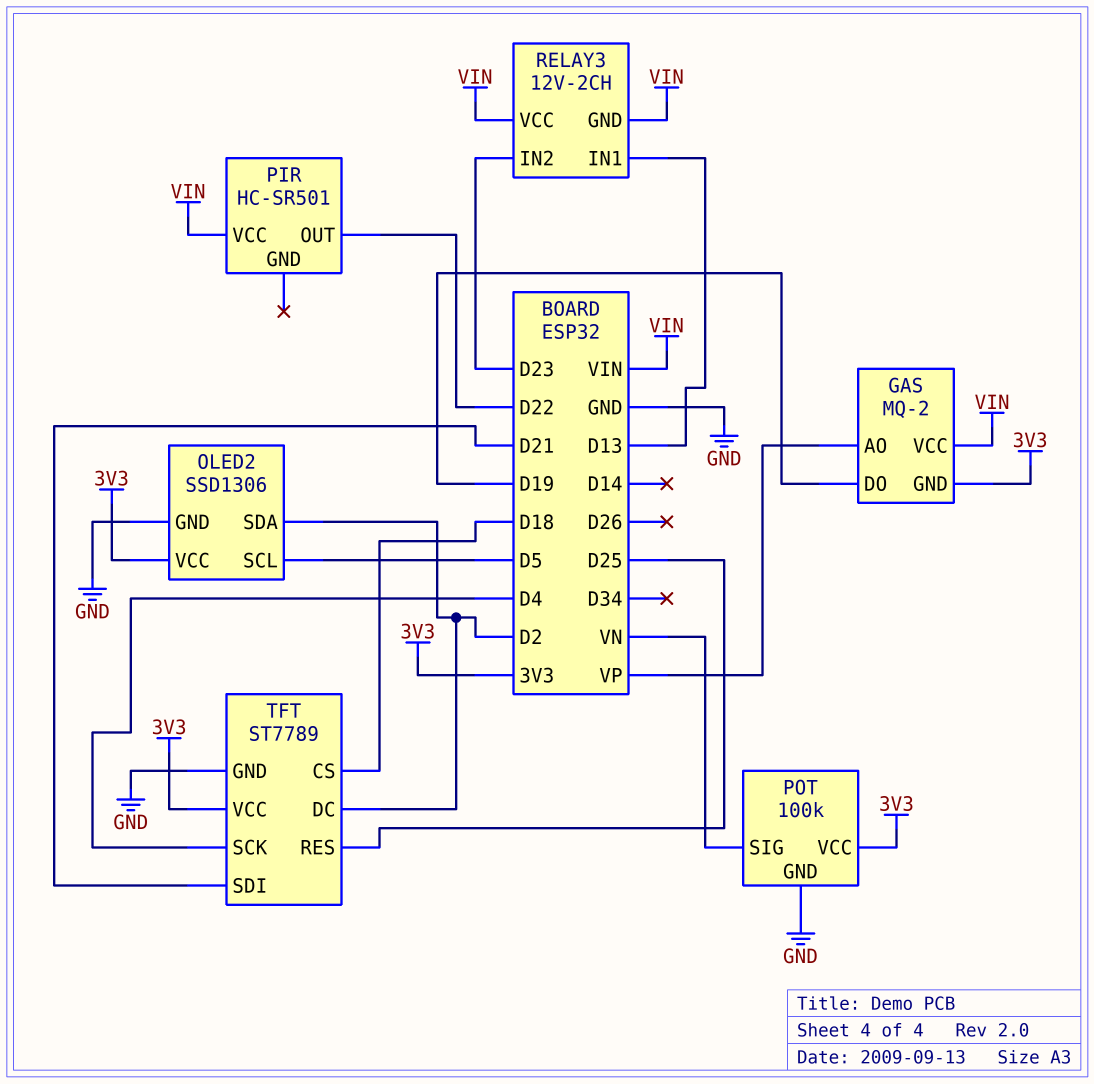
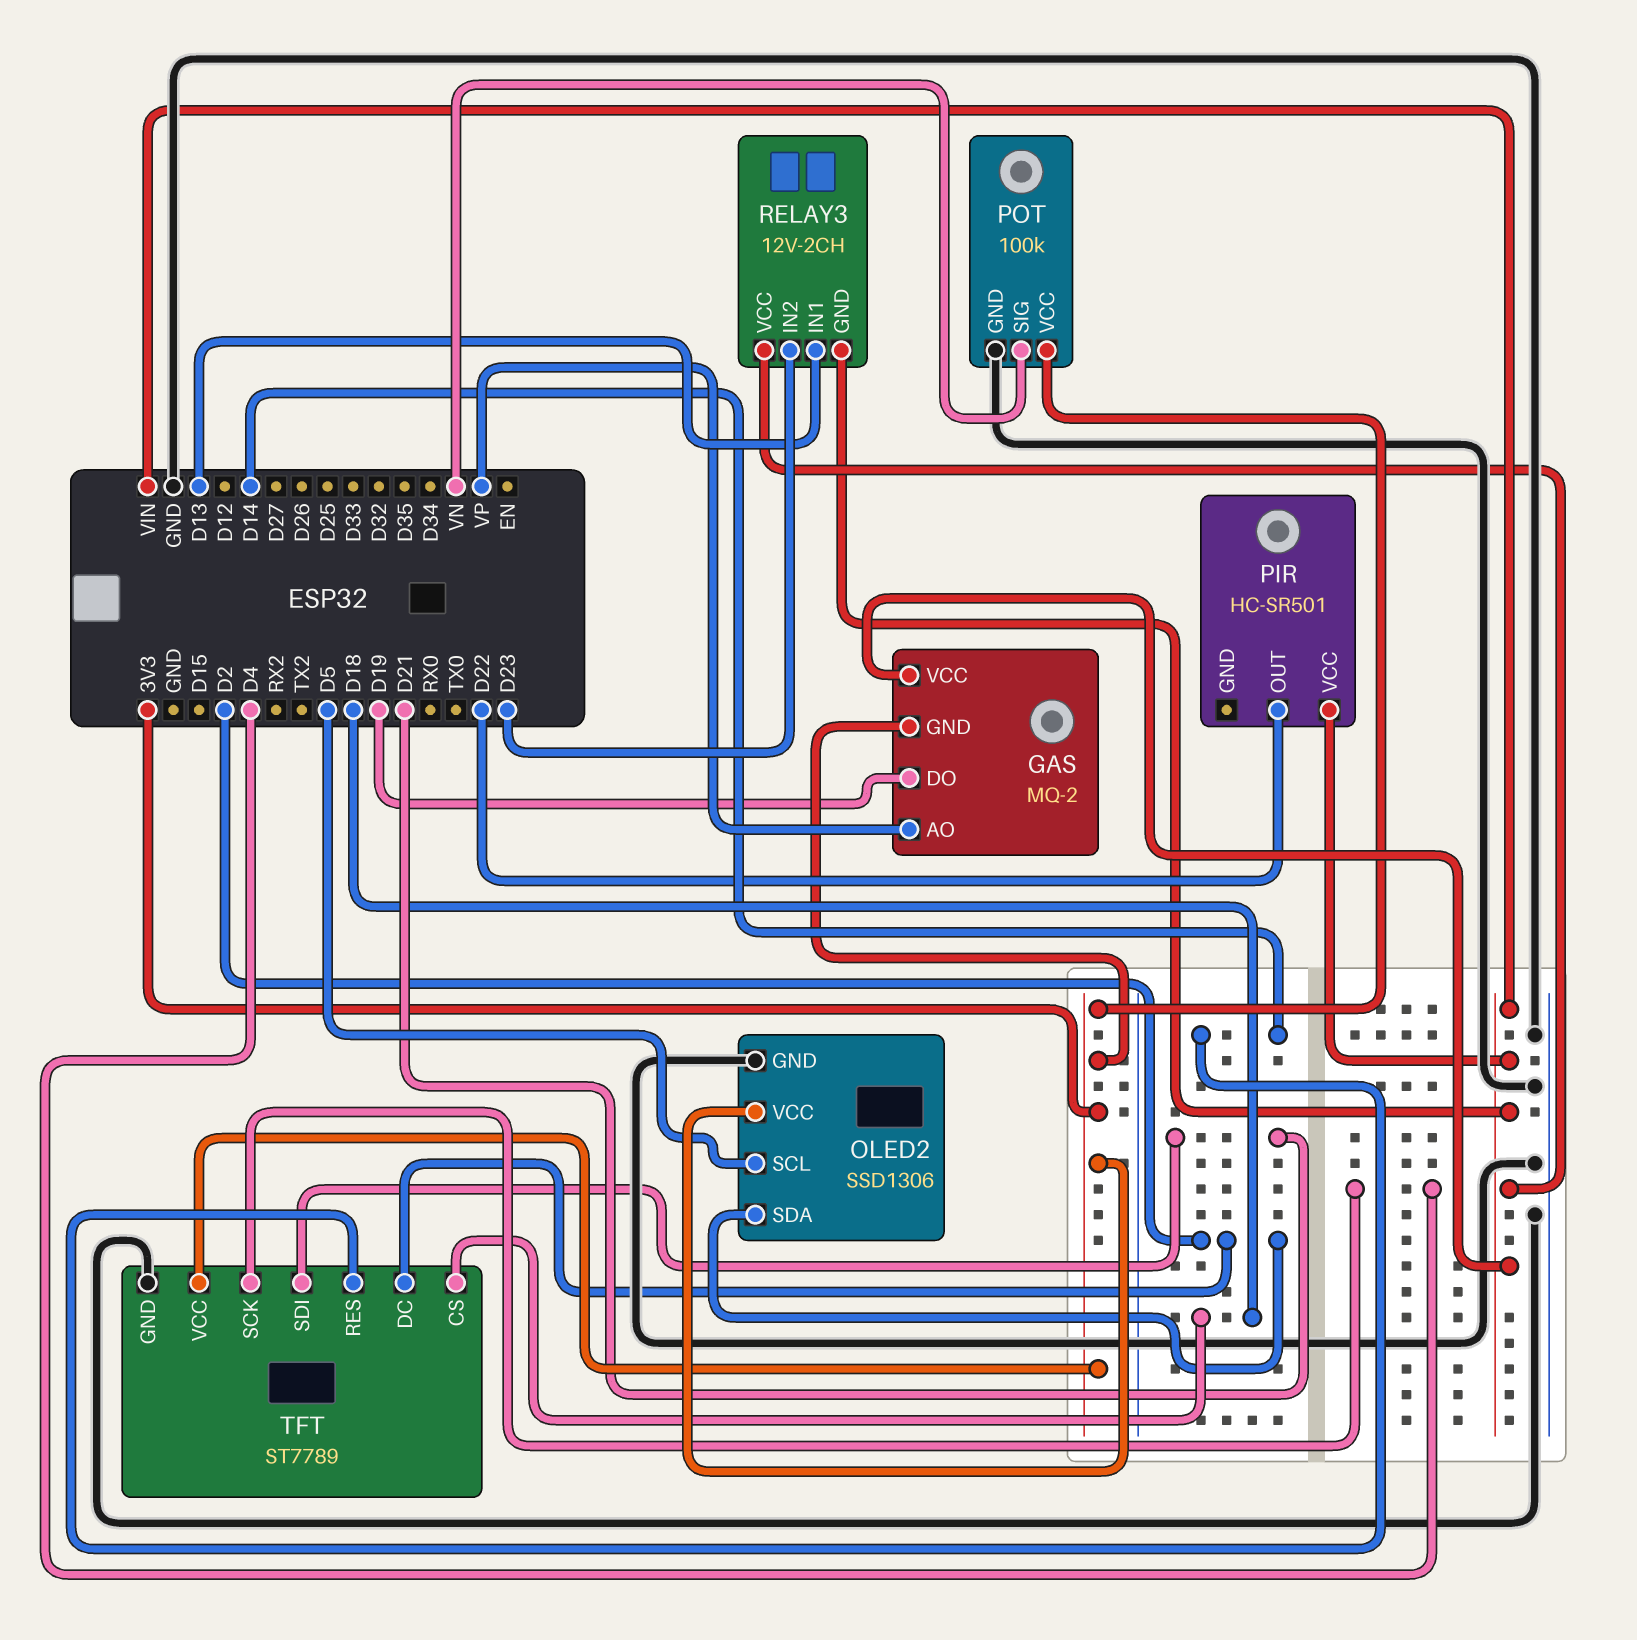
TFT pin RES: D25 -> D14

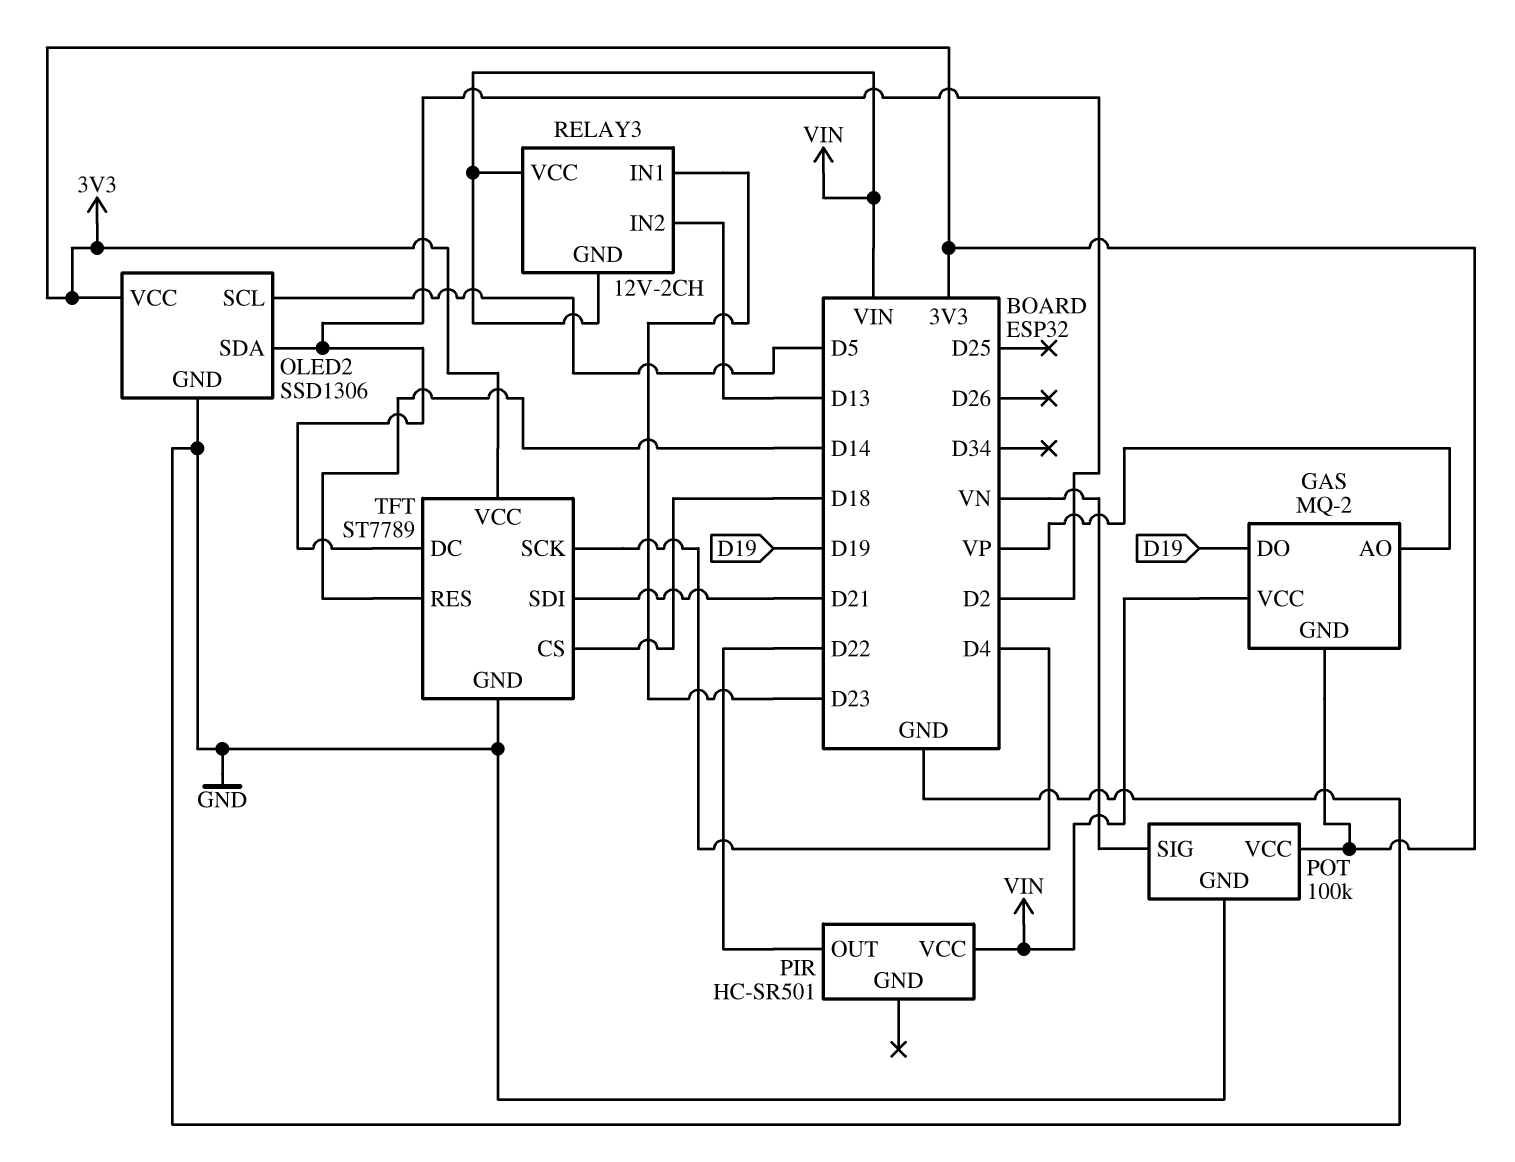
RELAY3 pin IN1: D13 -> D23
RELAY3 pin IN2: D23 -> D13

